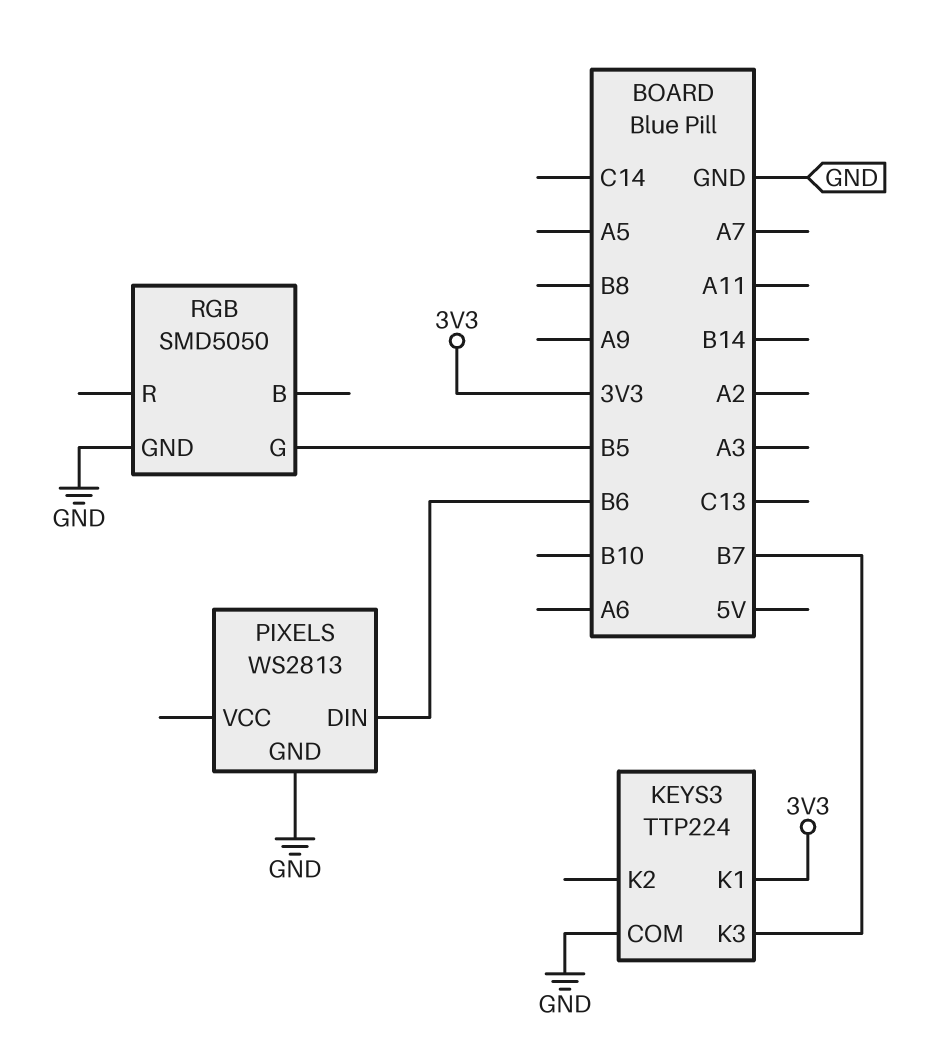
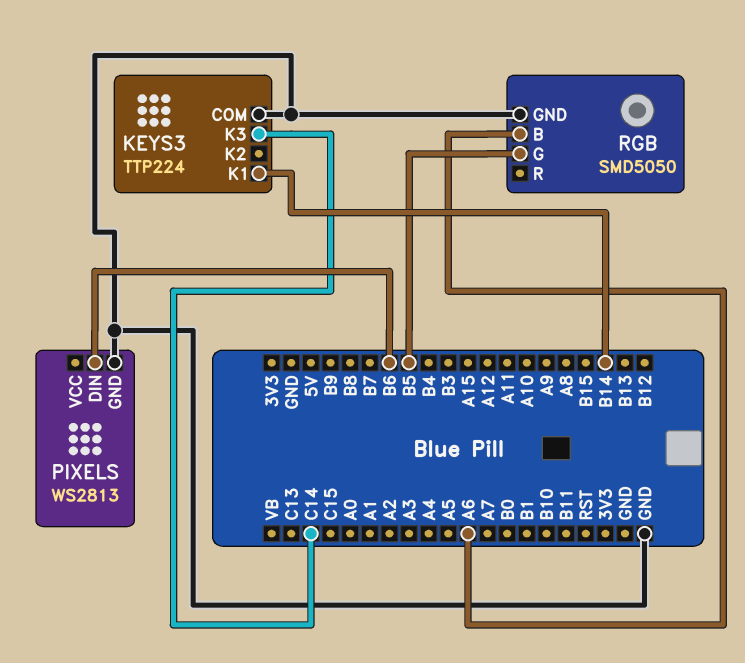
KEYS3 pin K1: 3V3 -> B14
KEYS3 pin K3: B7 -> C14
RGB pin B: none -> A6

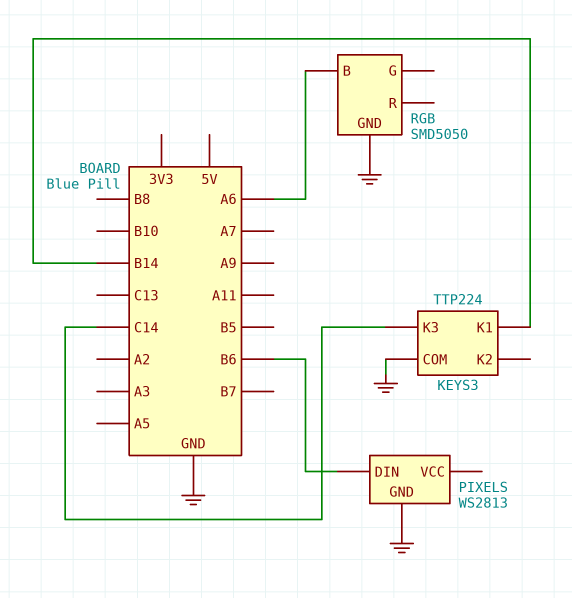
RGB pin G: B5 -> none

